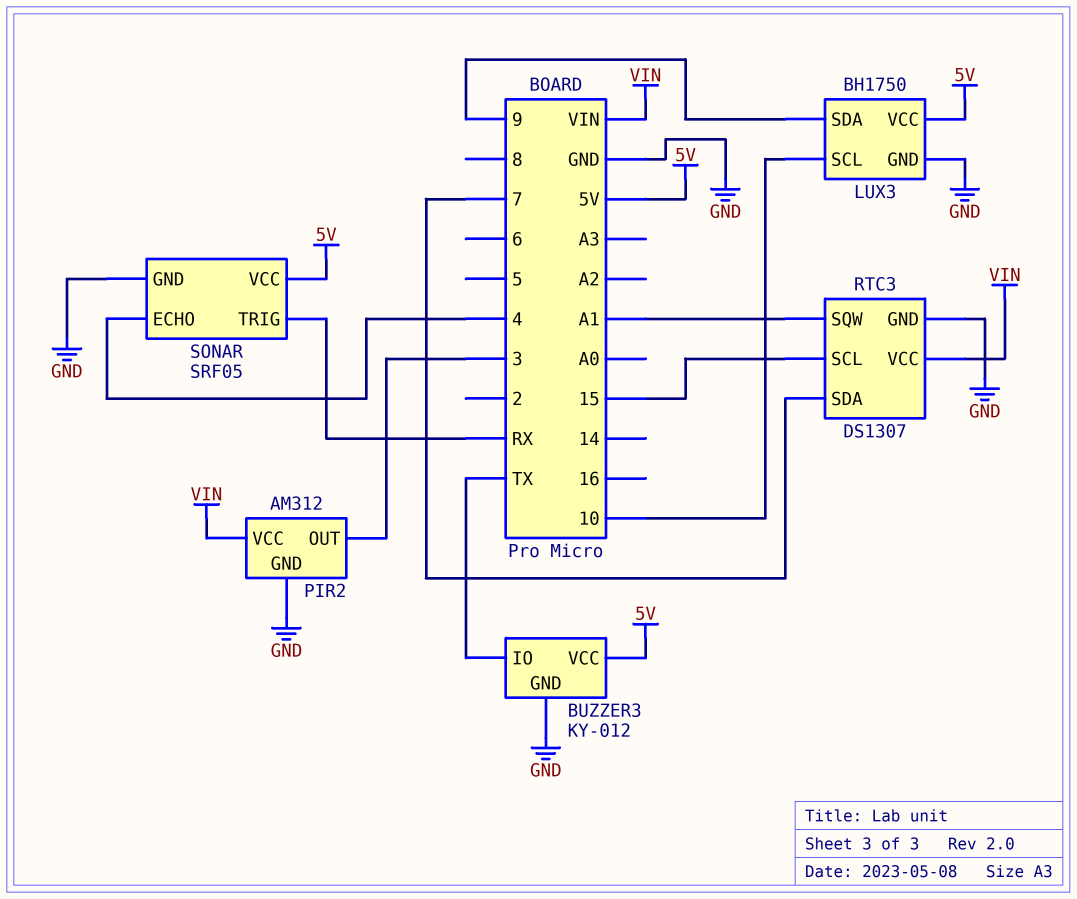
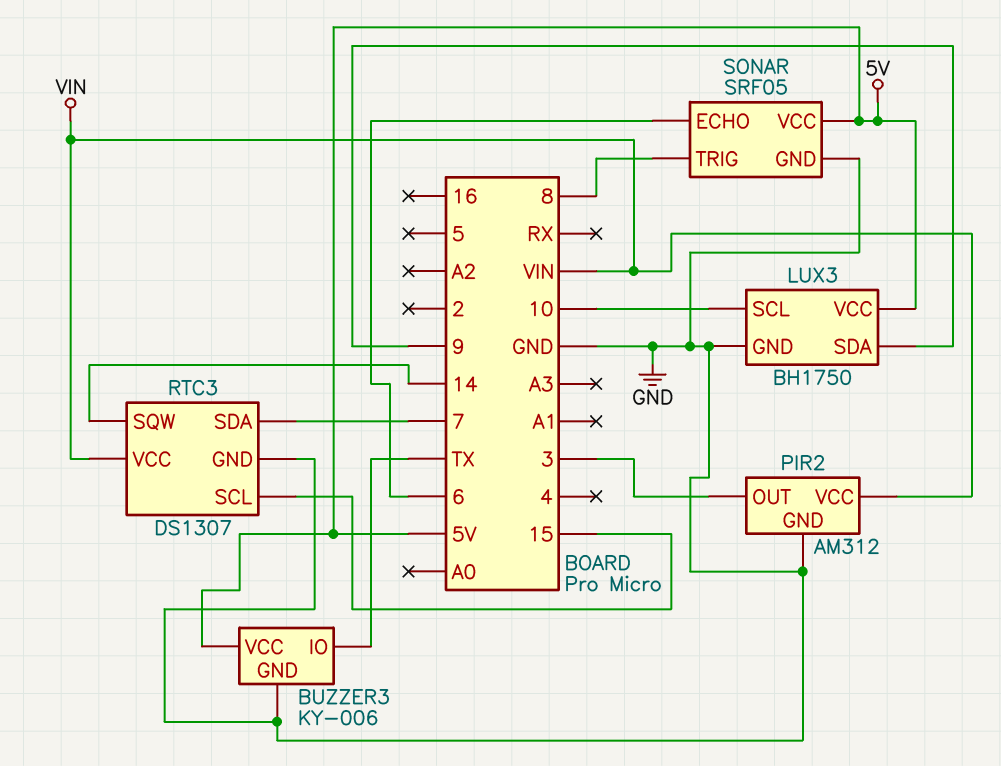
BUZZER3: KY-012 -> KY-006
RTC3 pin SQW: A1 -> 14
SONAR pin ECHO: 4 -> 6
SONAR pin TRIG: RX -> 8

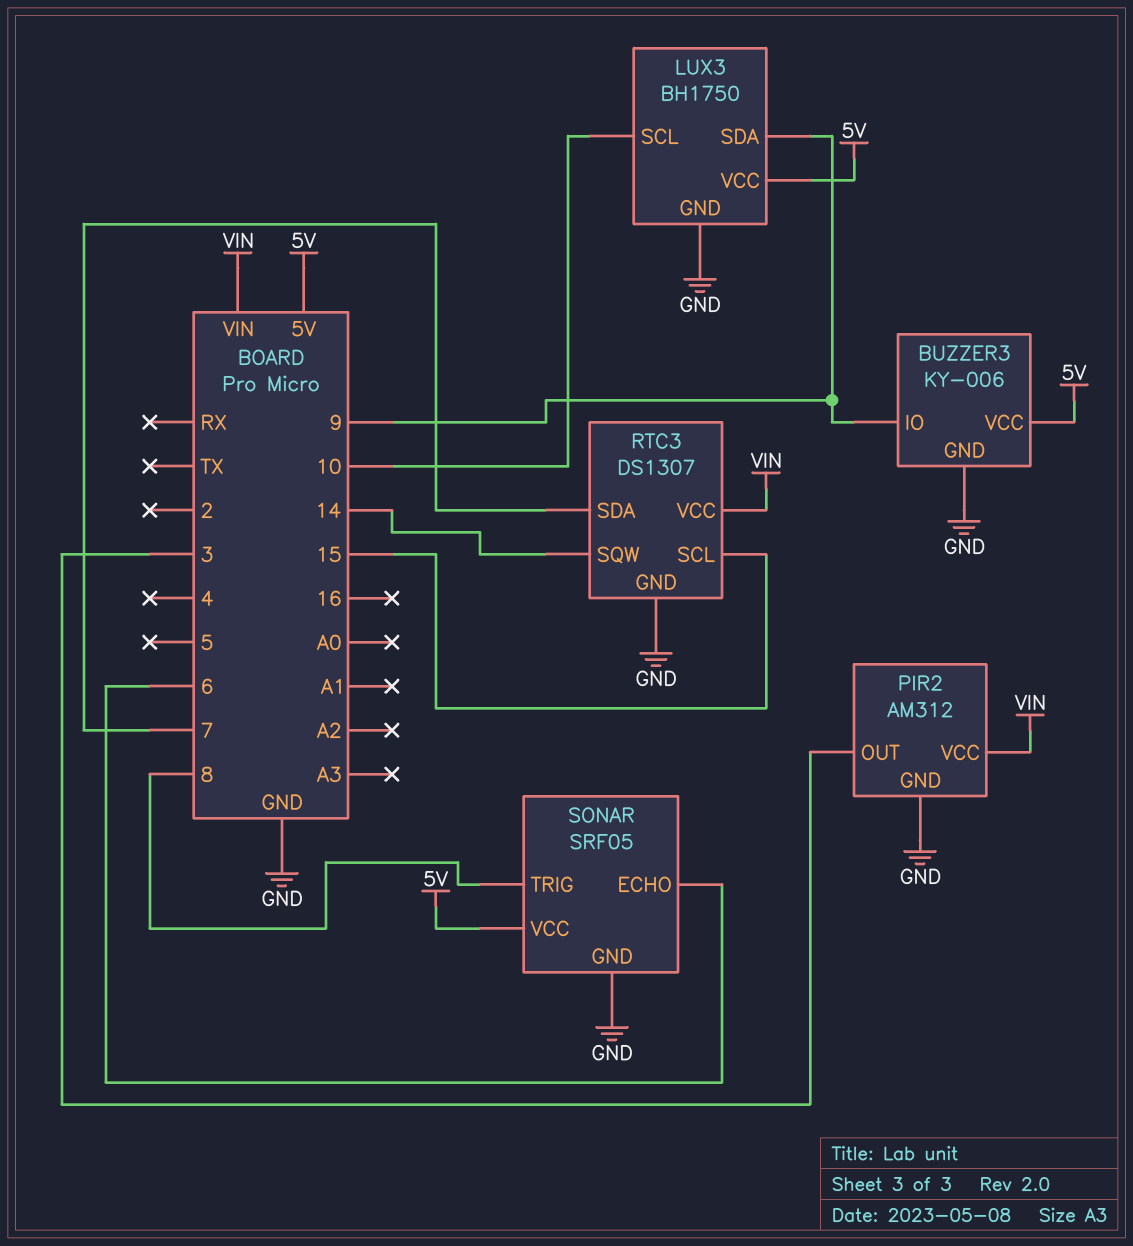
BUZZER3 pin IO: TX -> 9

